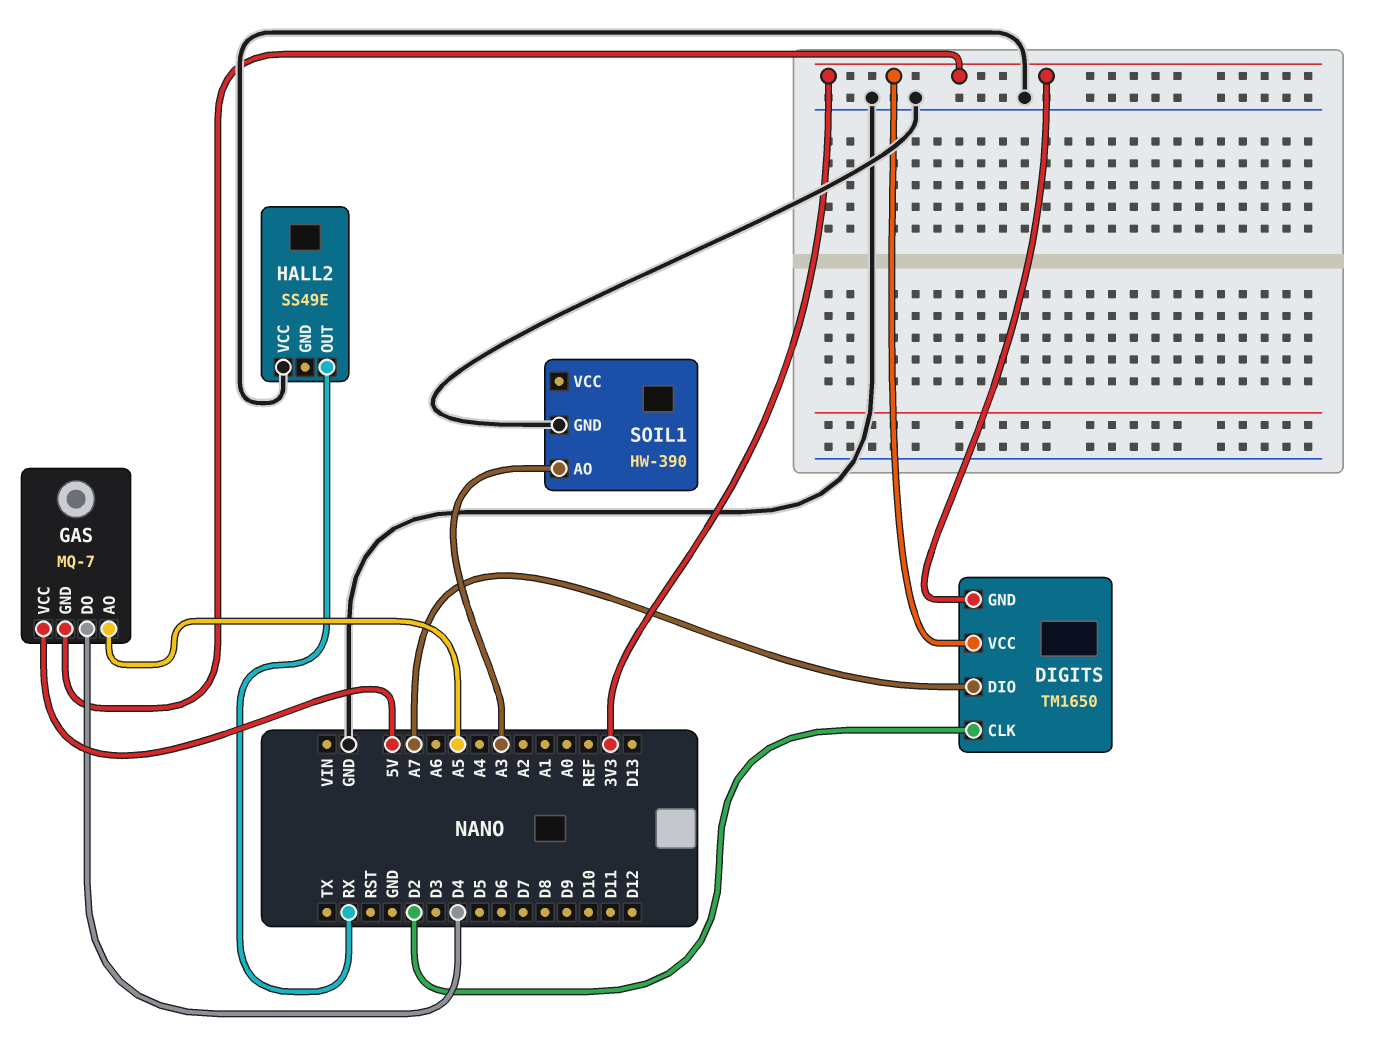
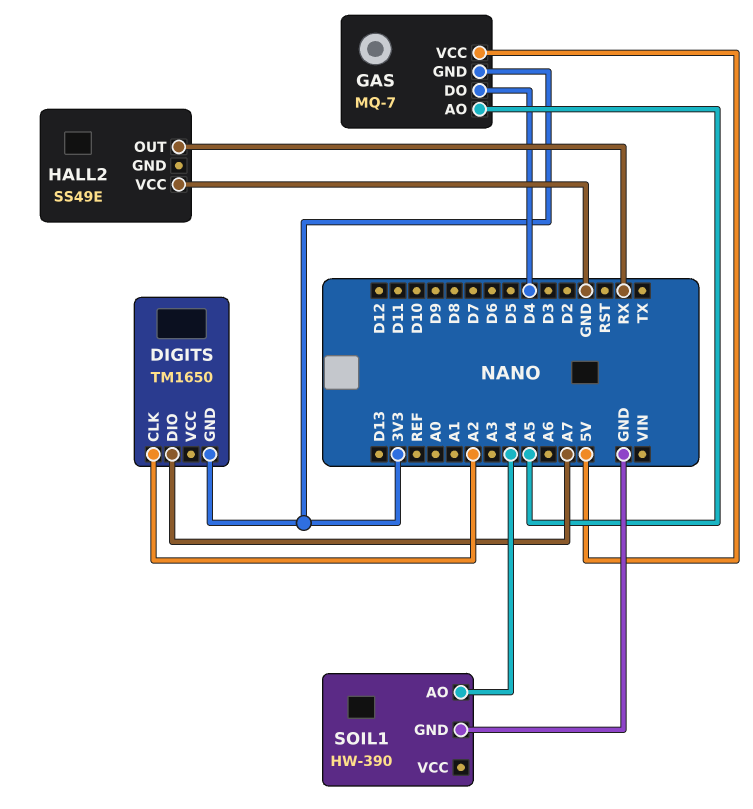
DIGITS pin CLK: D2 -> A2
DIGITS pin VCC: 3V3 -> none
SOIL1 pin AO: A3 -> A4

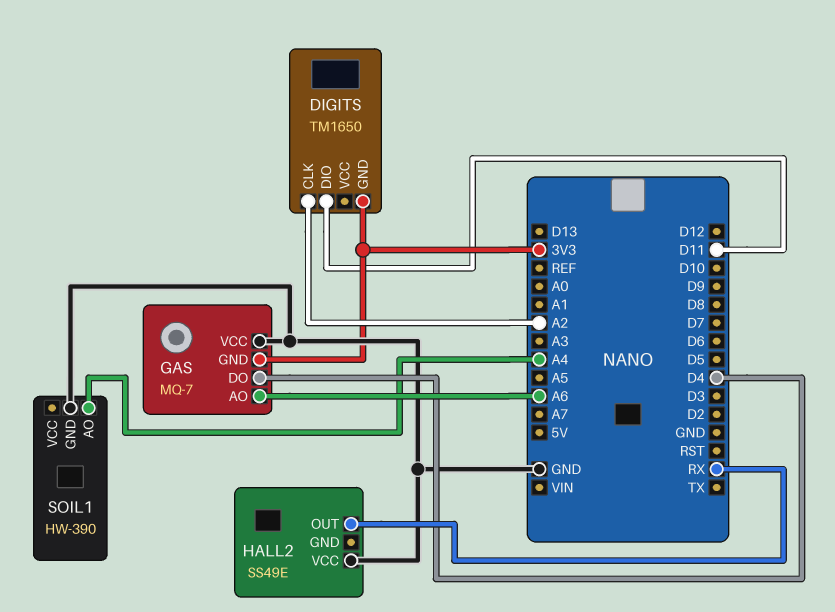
DIGITS pin DIO: A7 -> D11
GAS pin AO: A5 -> A6
GAS pin VCC: 5V -> GND

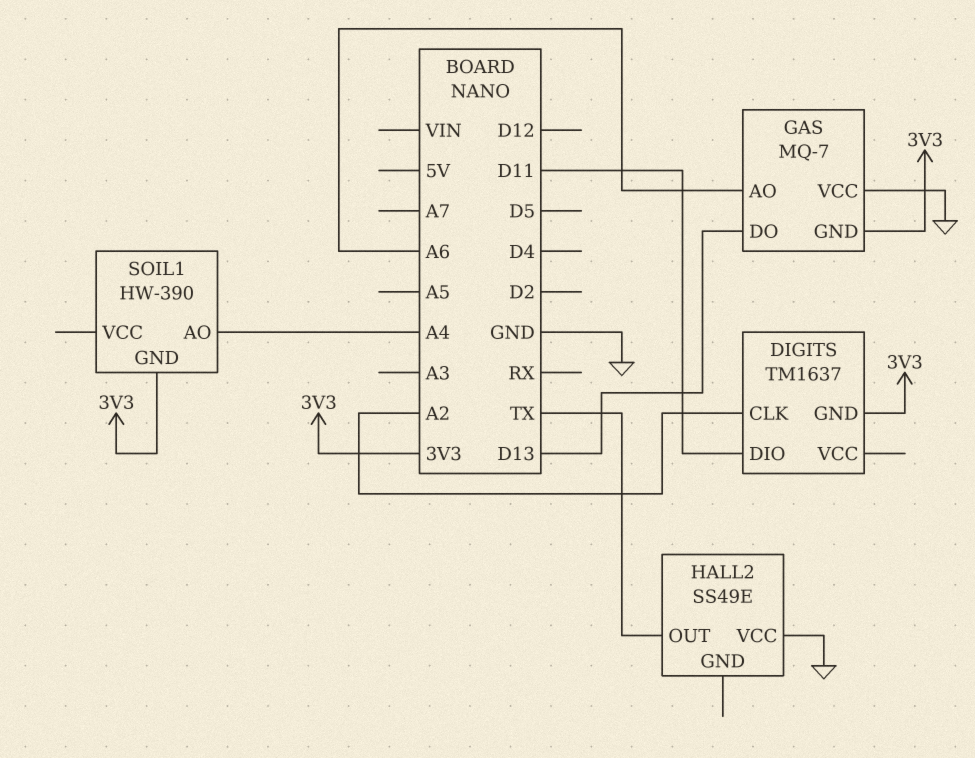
DIGITS: TM1650 -> TM1637
GAS pin DO: D4 -> D13
HALL2 pin OUT: RX -> TX
SOIL1 pin GND: GND -> 3V3

